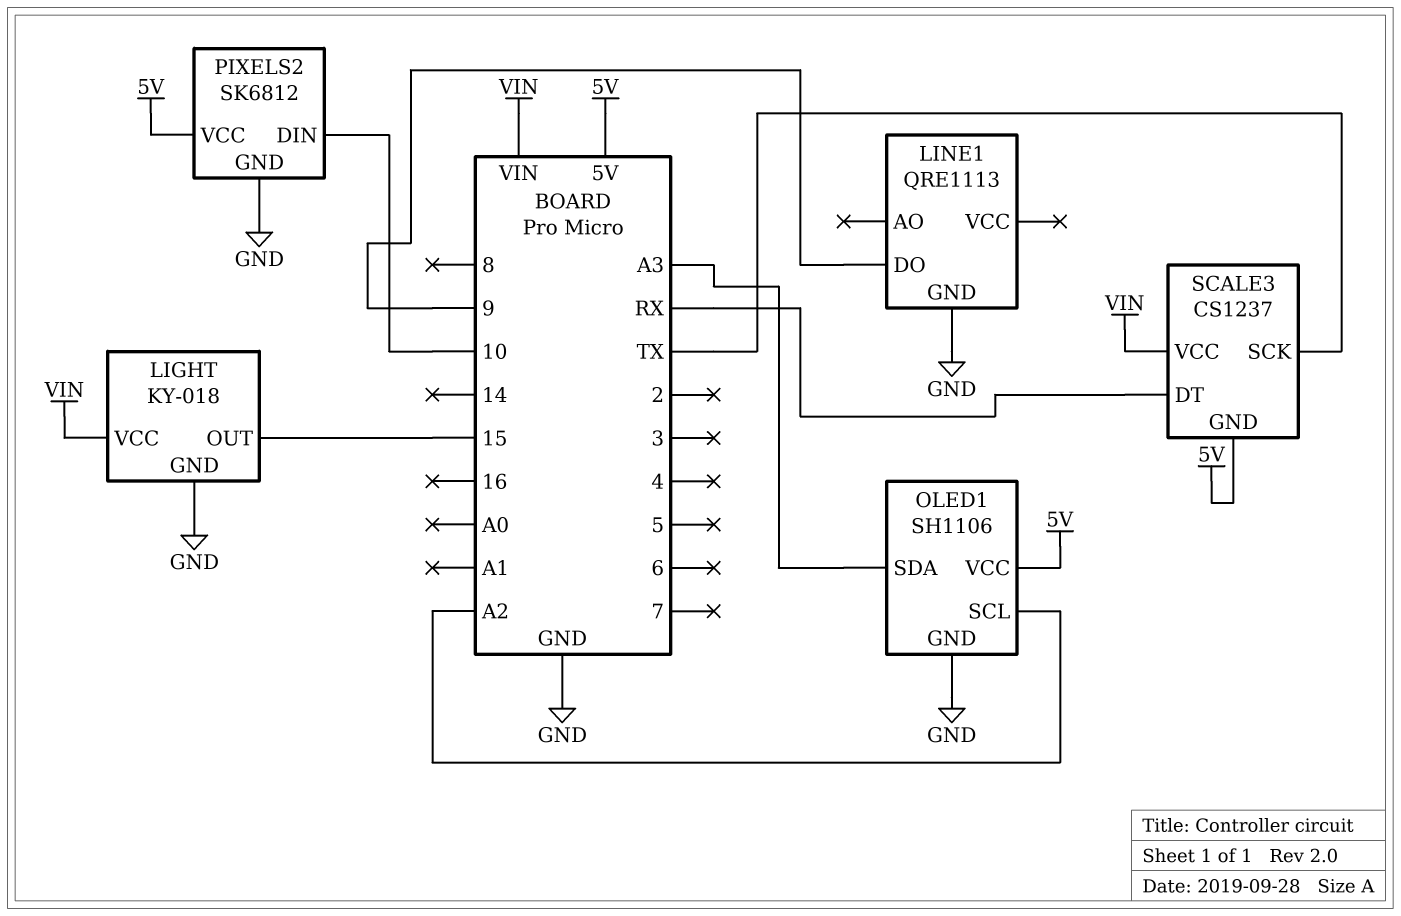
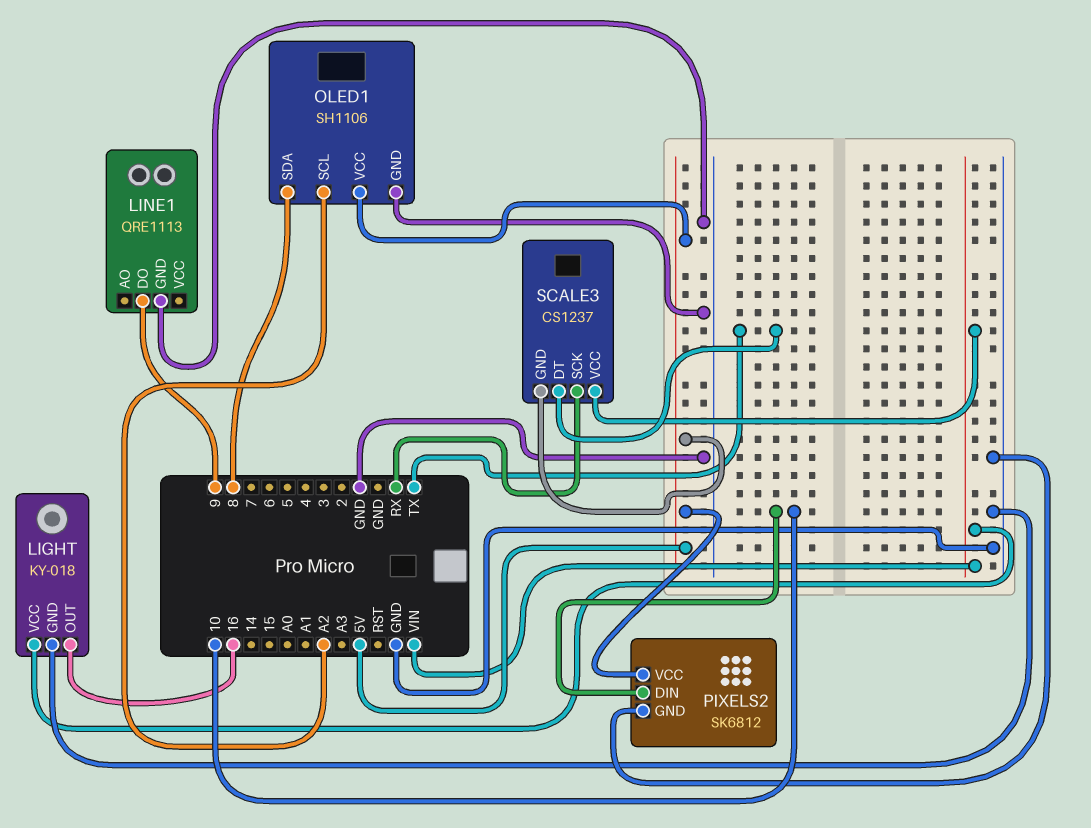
LIGHT pin OUT: 15 -> 16
OLED1 pin SDA: A3 -> 8
SCALE3 pin DT: RX -> TX
SCALE3 pin SCK: TX -> RX

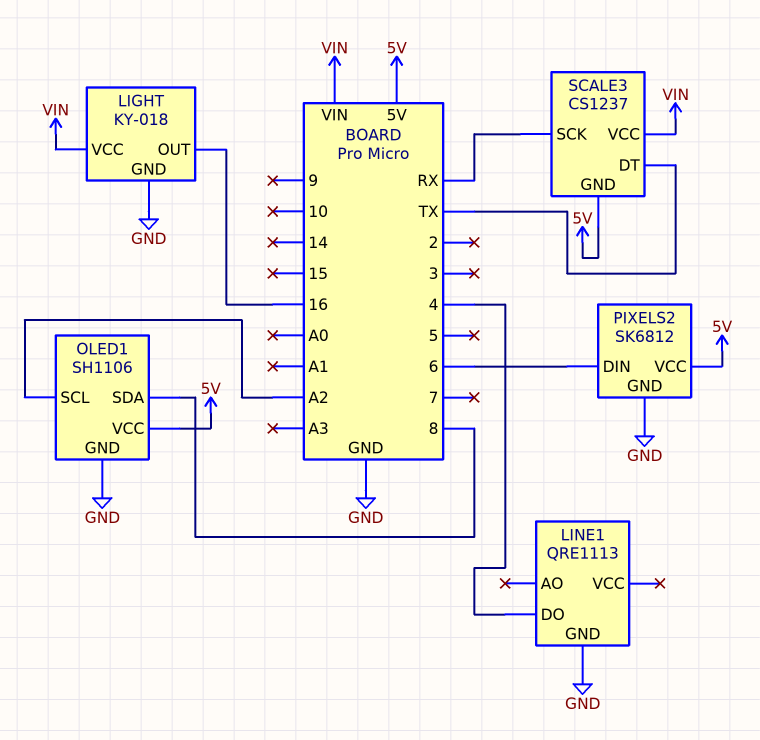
LINE1 pin DO: 9 -> 4
PIXELS2 pin DIN: 10 -> 6

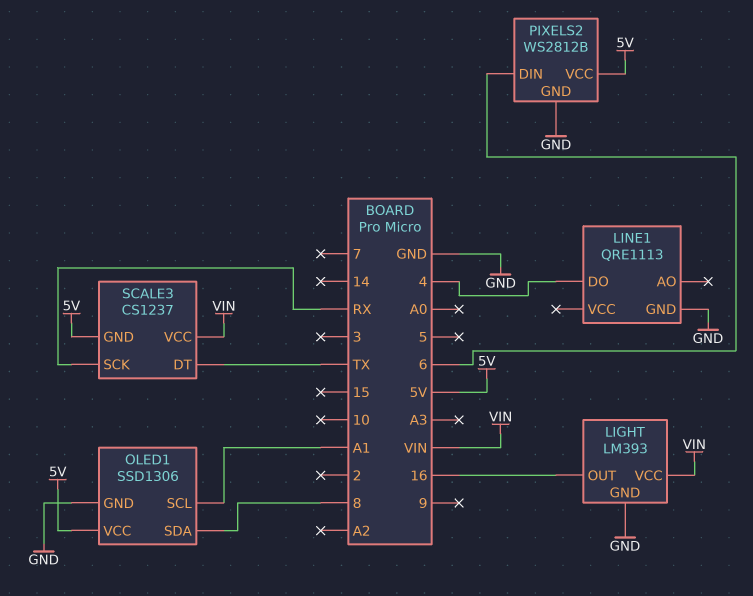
LIGHT: KY-018 -> LM393
OLED1: SH1106 -> SSD1306
OLED1 pin SCL: A2 -> A1
PIXELS2: SK6812 -> WS2812B

